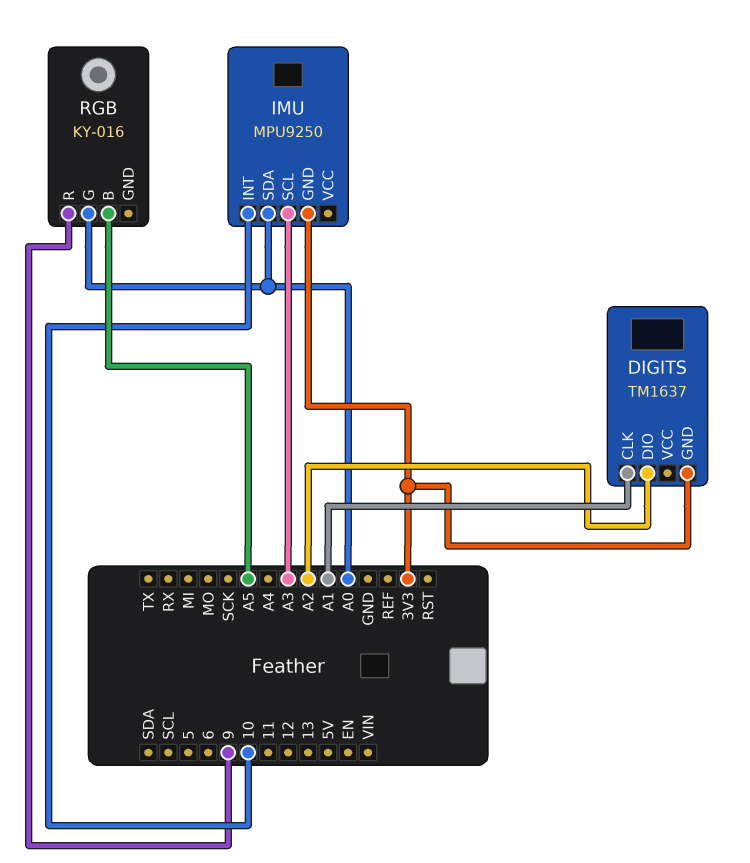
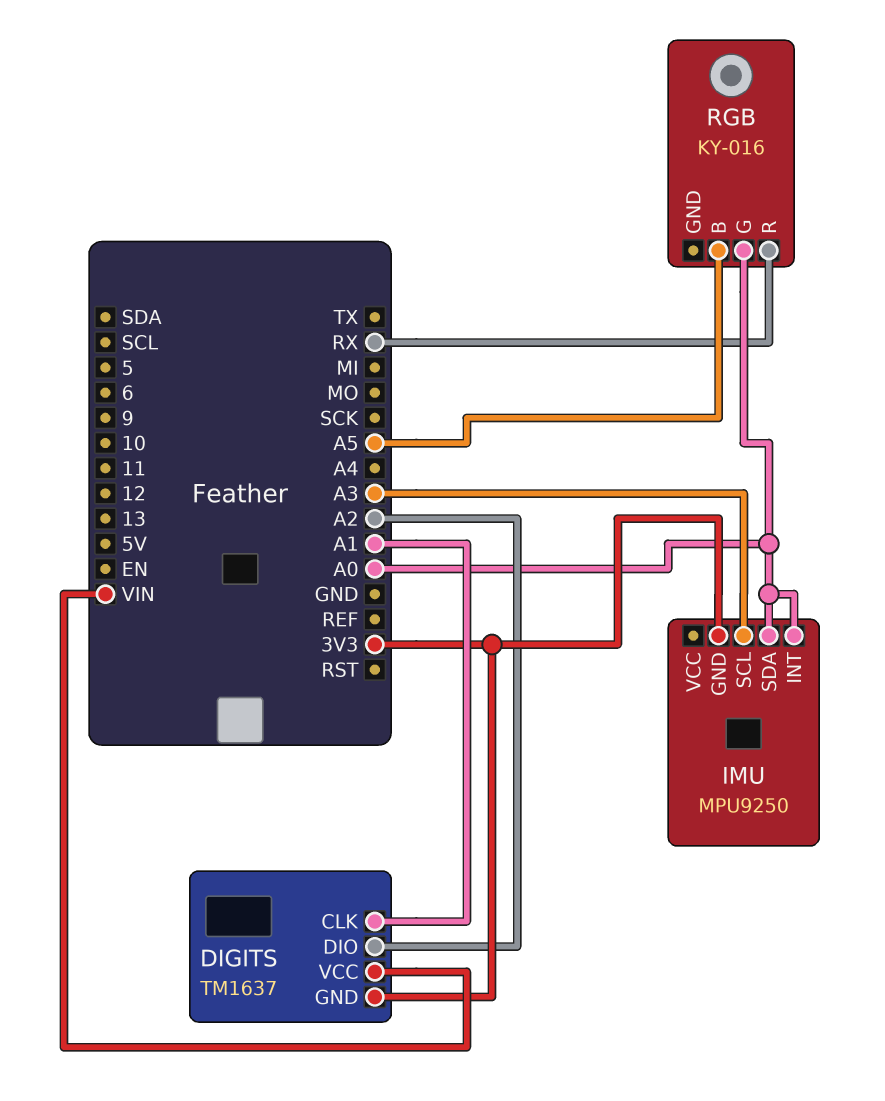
DIGITS pin VCC: none -> VIN
IMU pin INT: 10 -> A0
RGB pin R: 9 -> RX

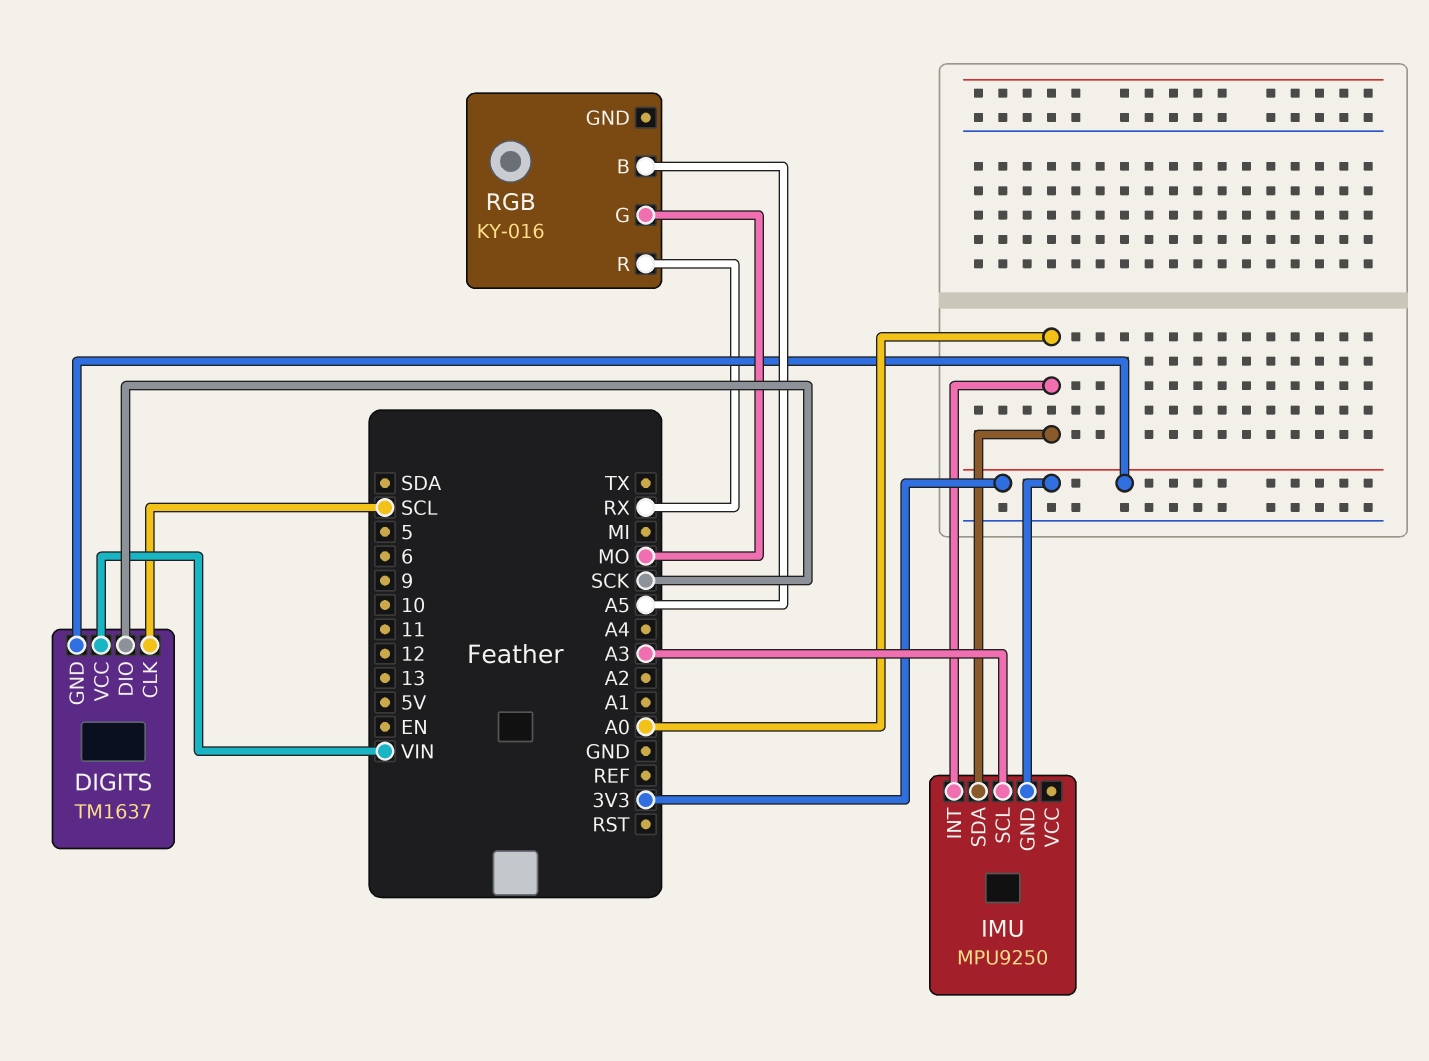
DIGITS pin CLK: A1 -> SCL
DIGITS pin DIO: A2 -> SCK
RGB pin G: A0 -> MO

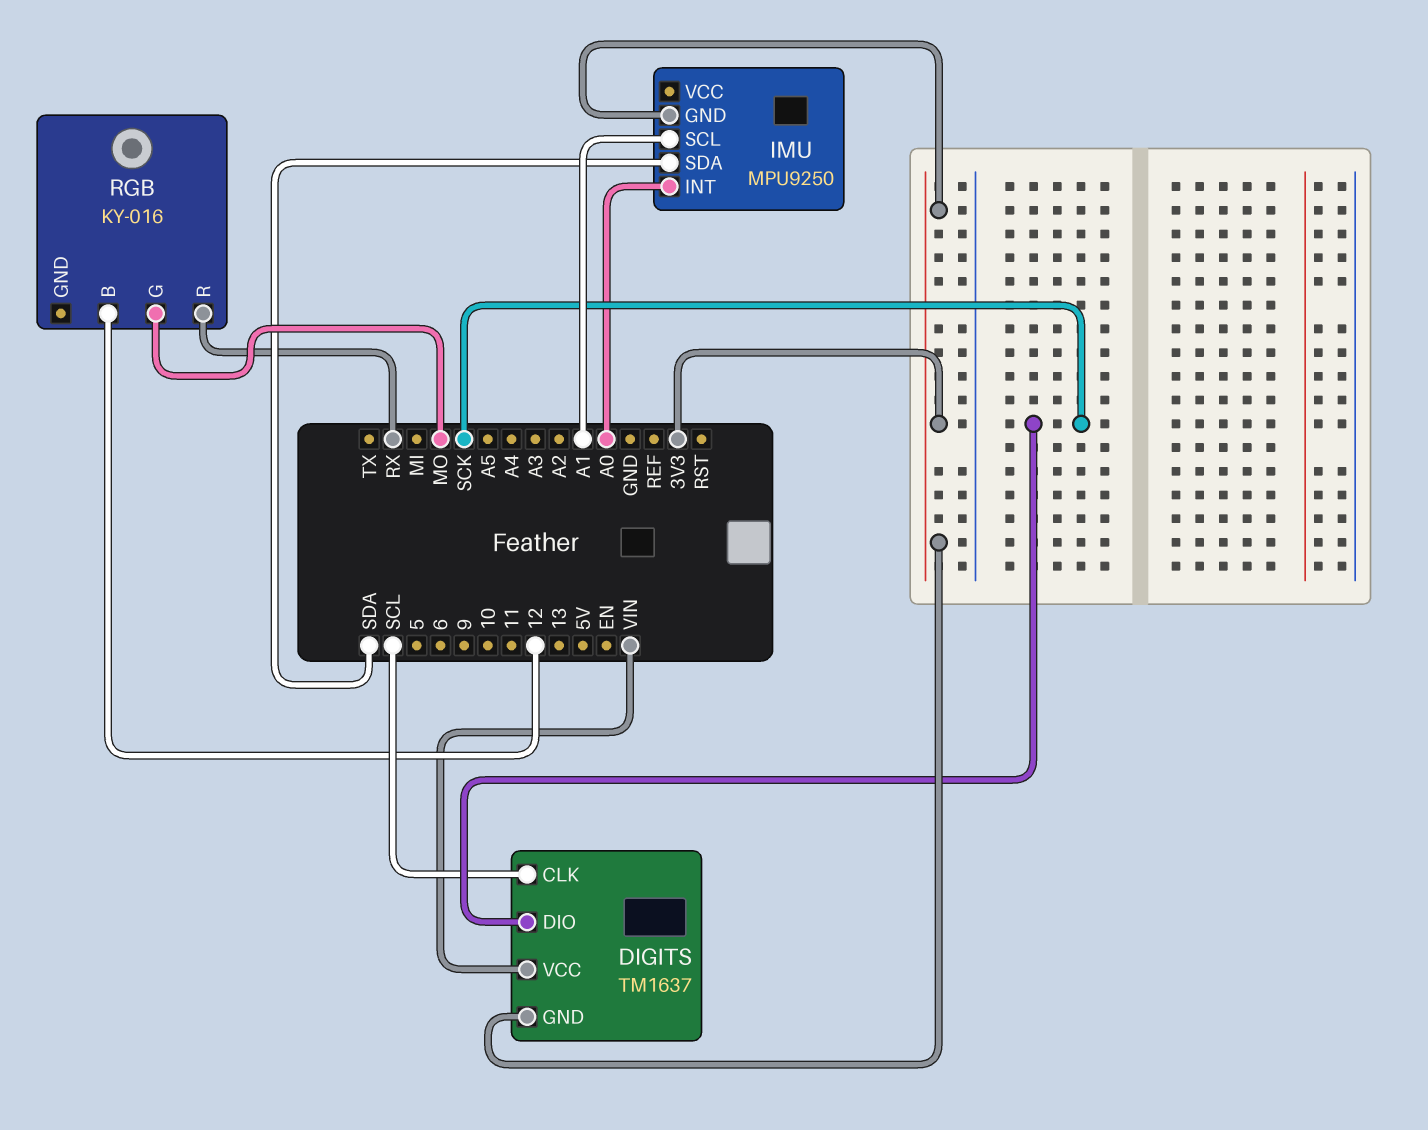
IMU pin SCL: A3 -> A1
IMU pin SDA: A0 -> SDA
RGB pin B: A5 -> 12

